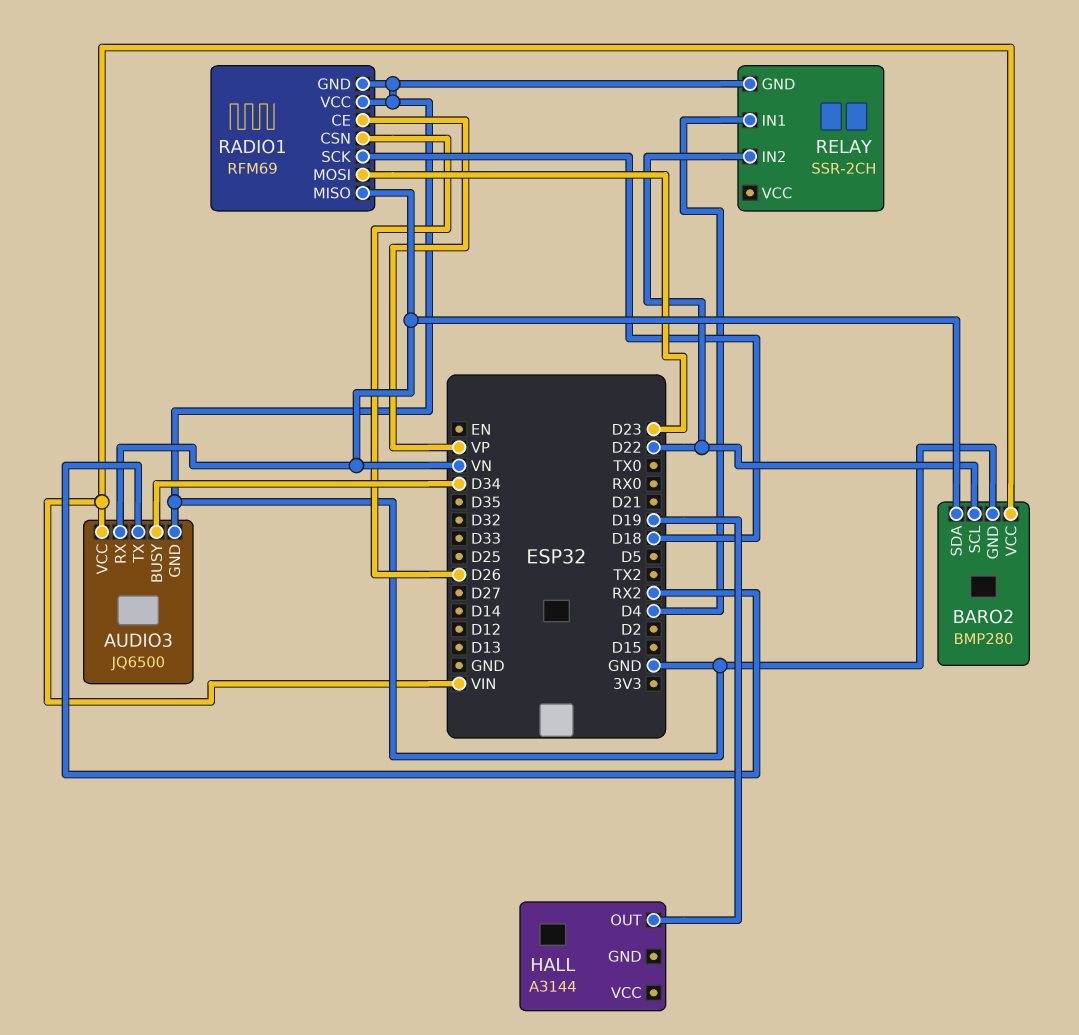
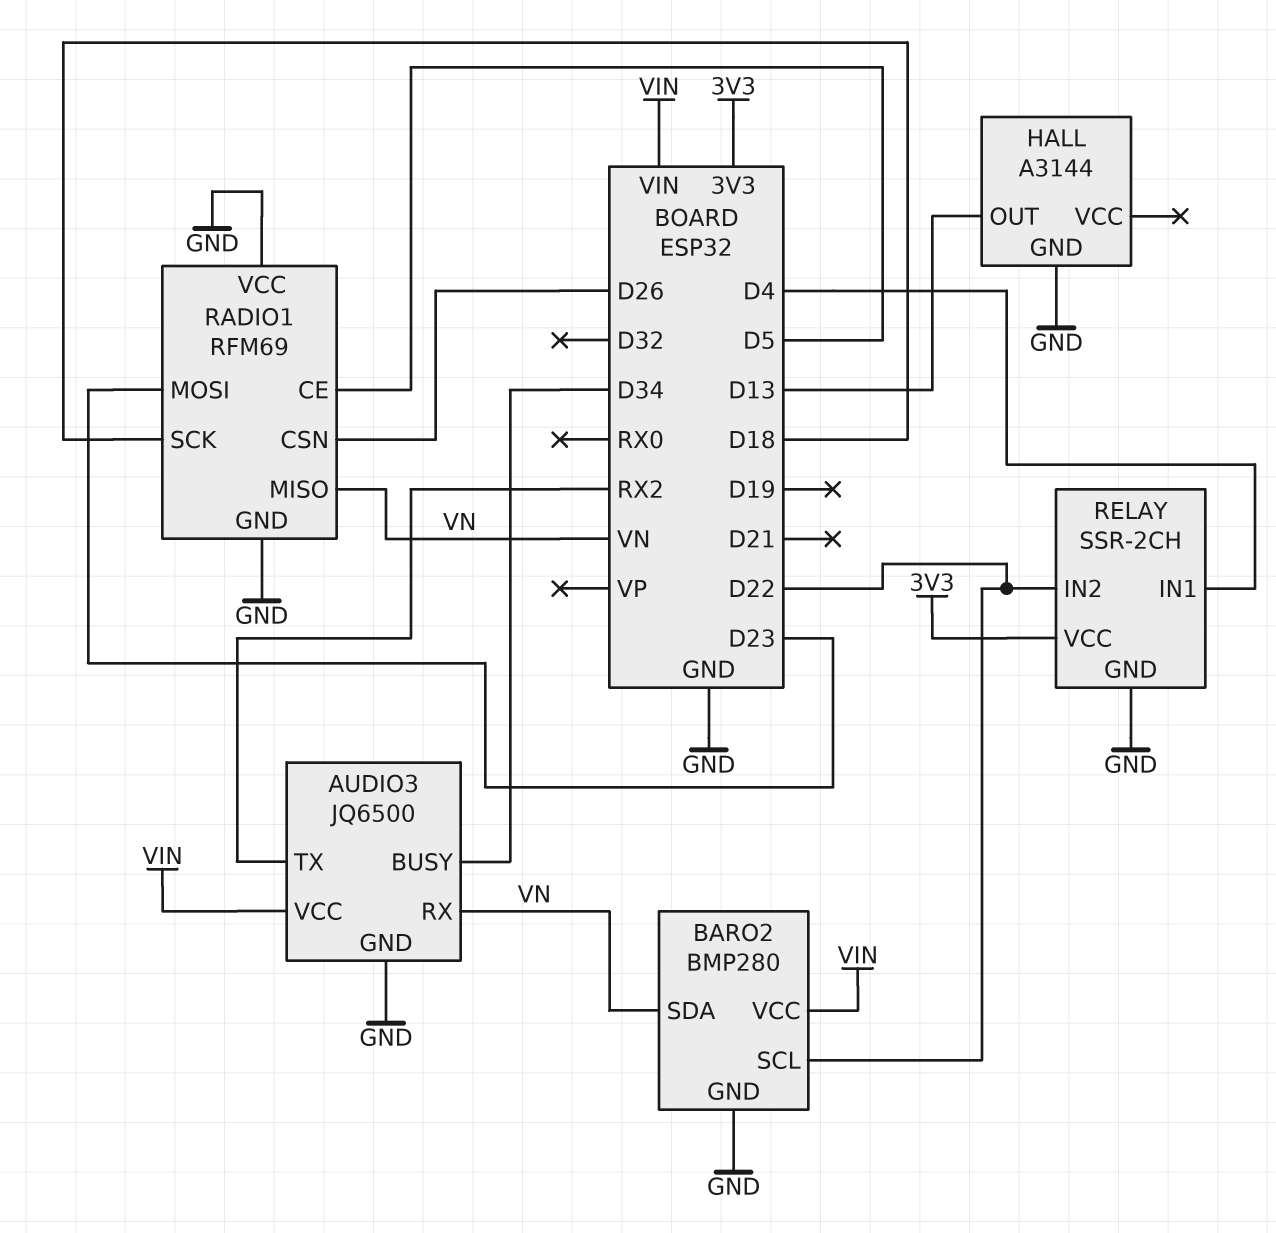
HALL pin GND: none -> GND
HALL pin OUT: D19 -> D13
RADIO1 pin CE: VP -> D5
RELAY pin VCC: none -> 3V3

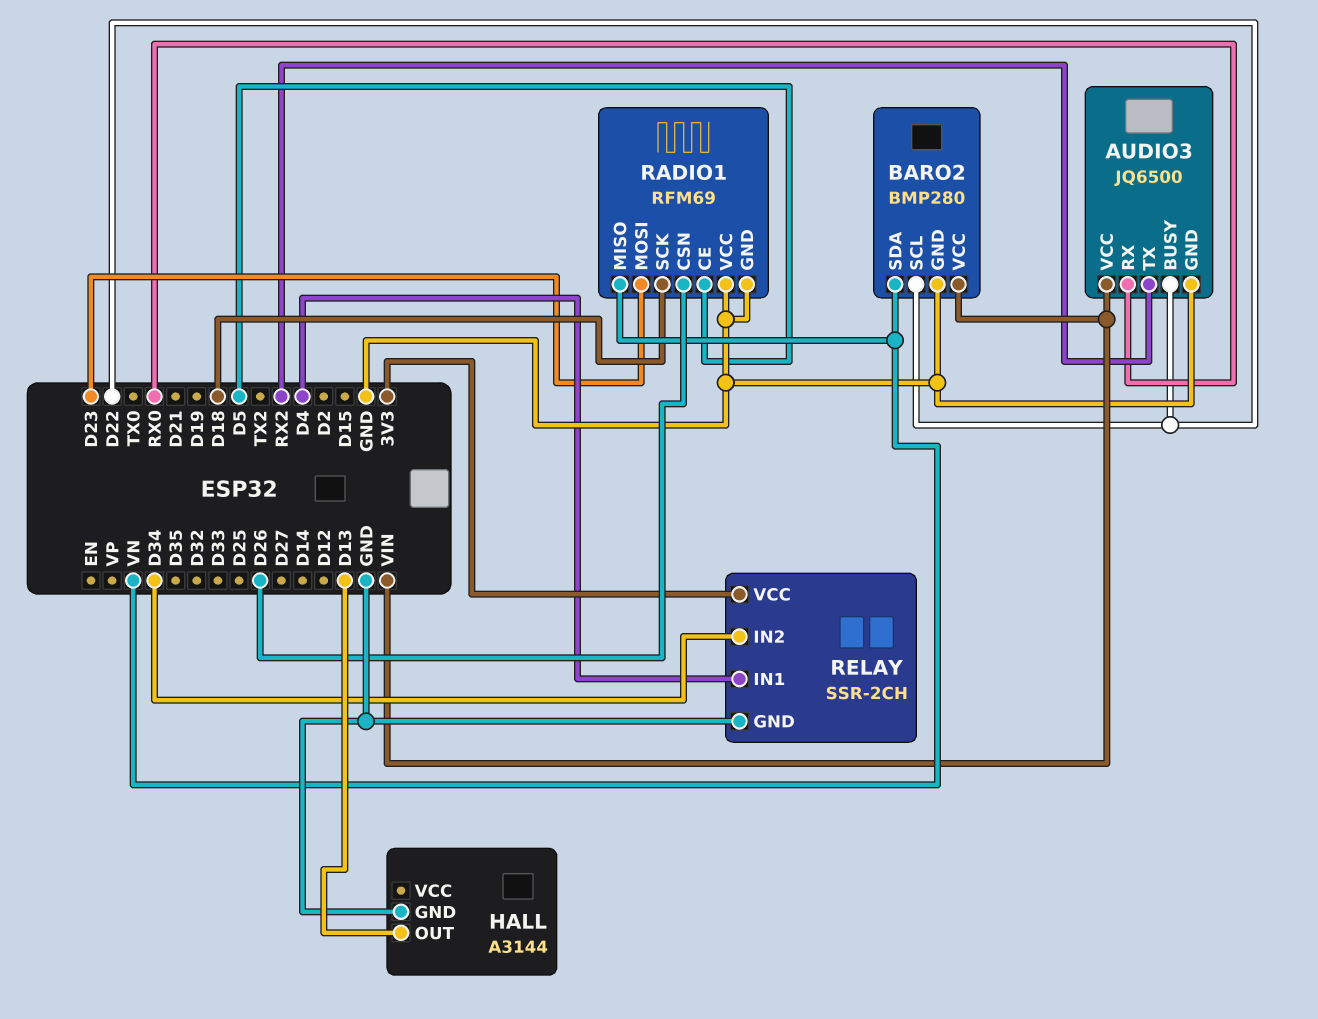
AUDIO3 pin BUSY: D34 -> D22
AUDIO3 pin RX: VN -> RX0
RELAY pin IN2: D22 -> D34

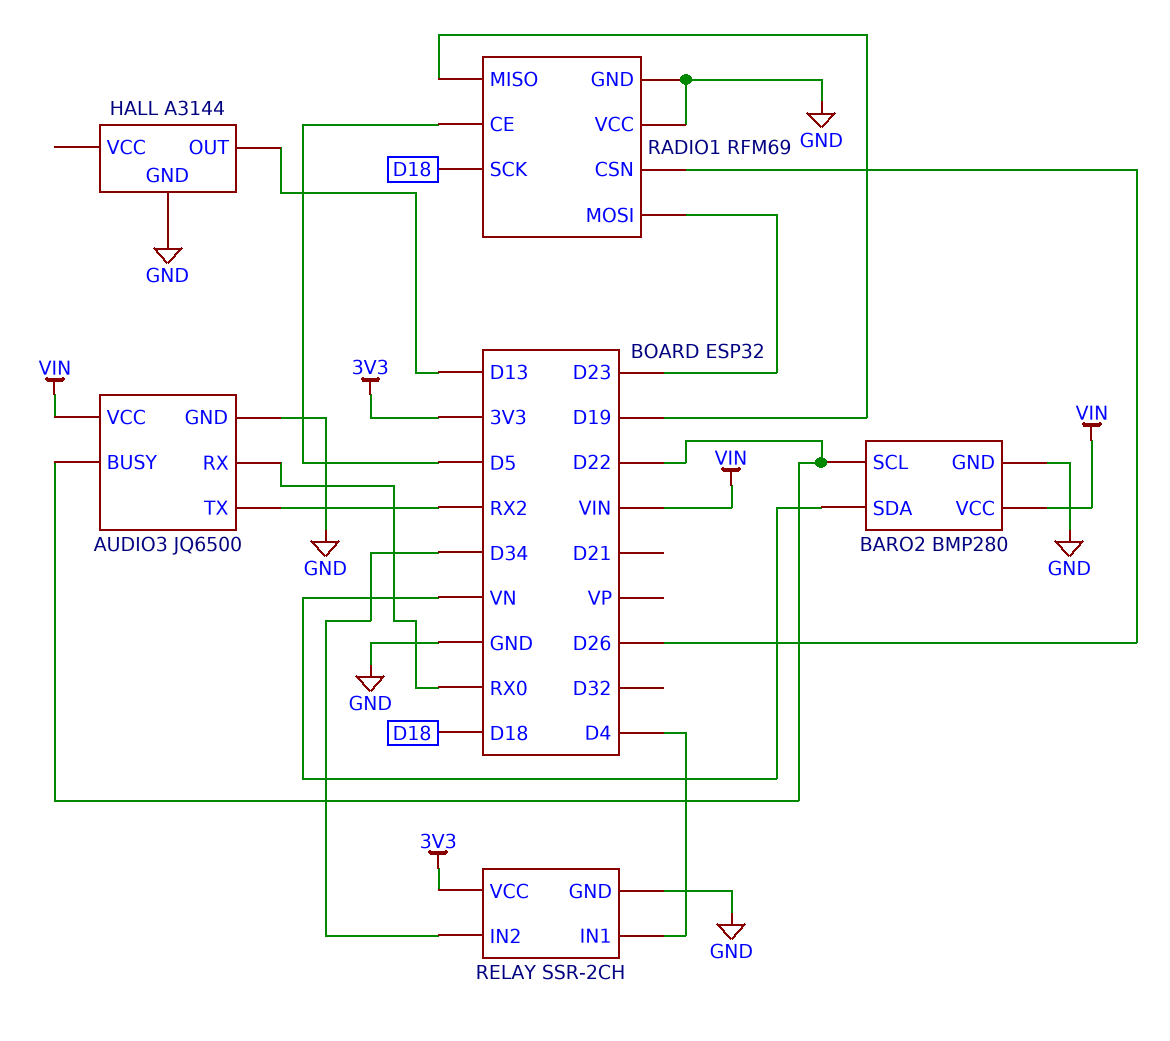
RADIO1 pin MISO: VN -> D19

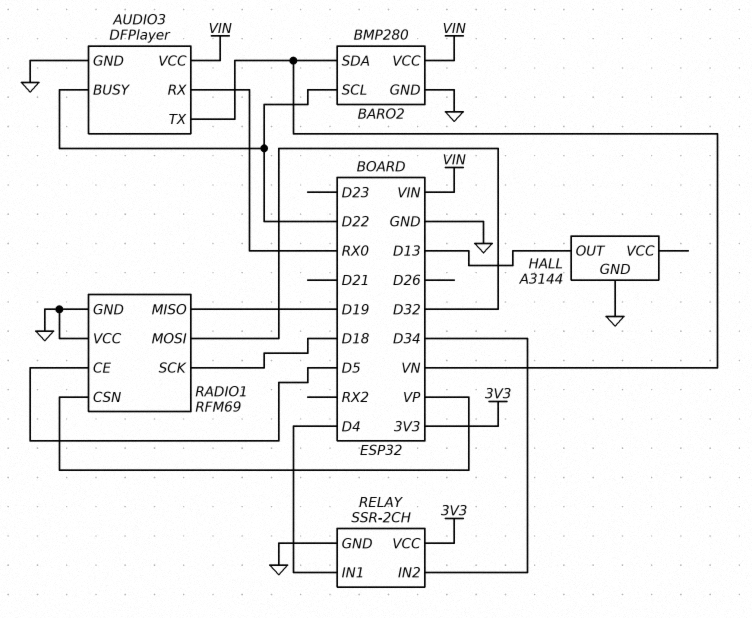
AUDIO3: JQ6500 -> DFPlayer
AUDIO3 pin TX: RX2 -> VN
RADIO1 pin CSN: D26 -> VP
RADIO1 pin MOSI: D23 -> D32

